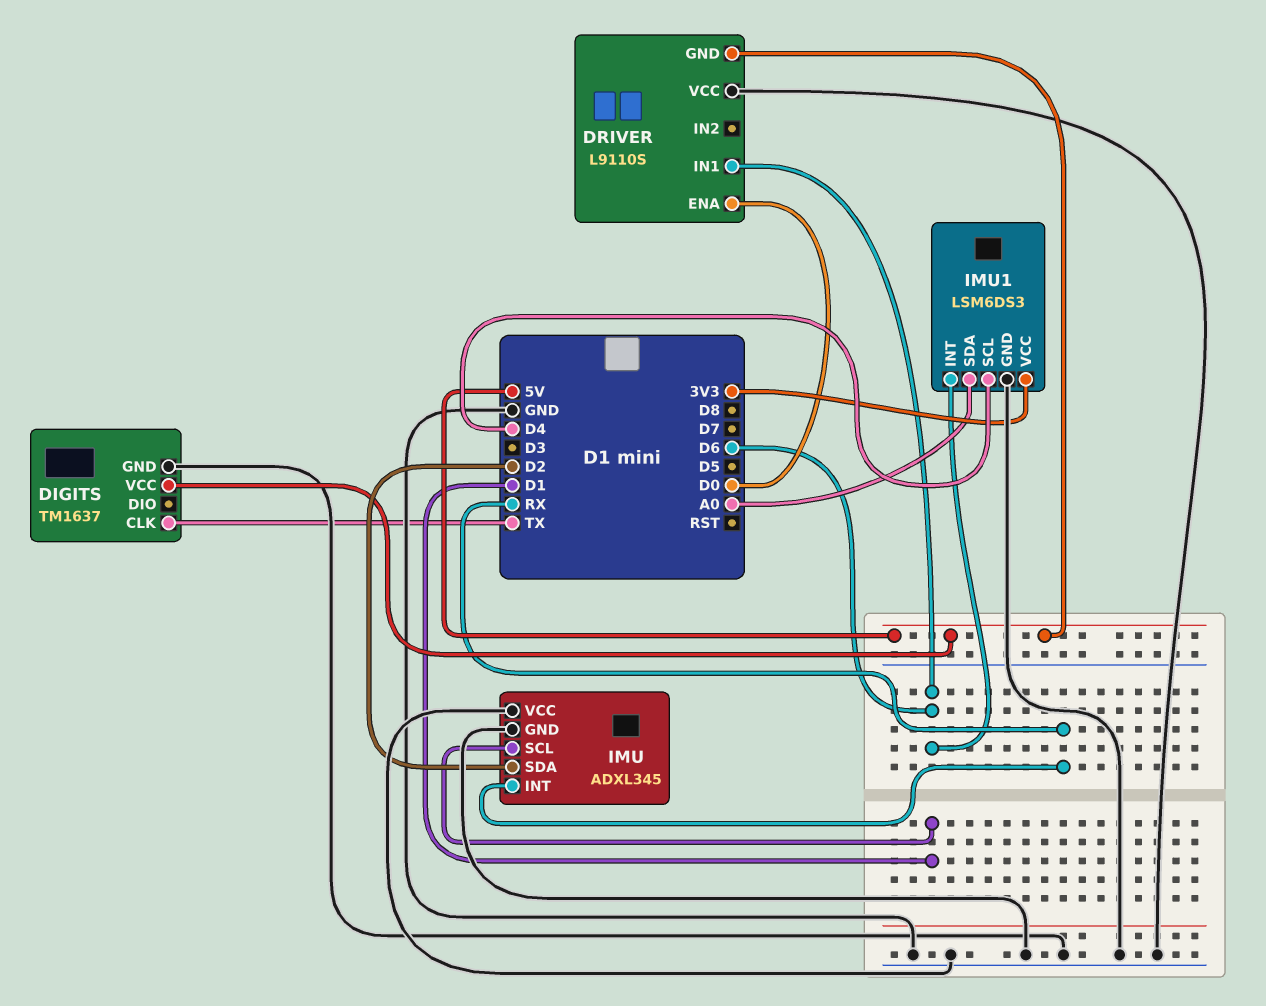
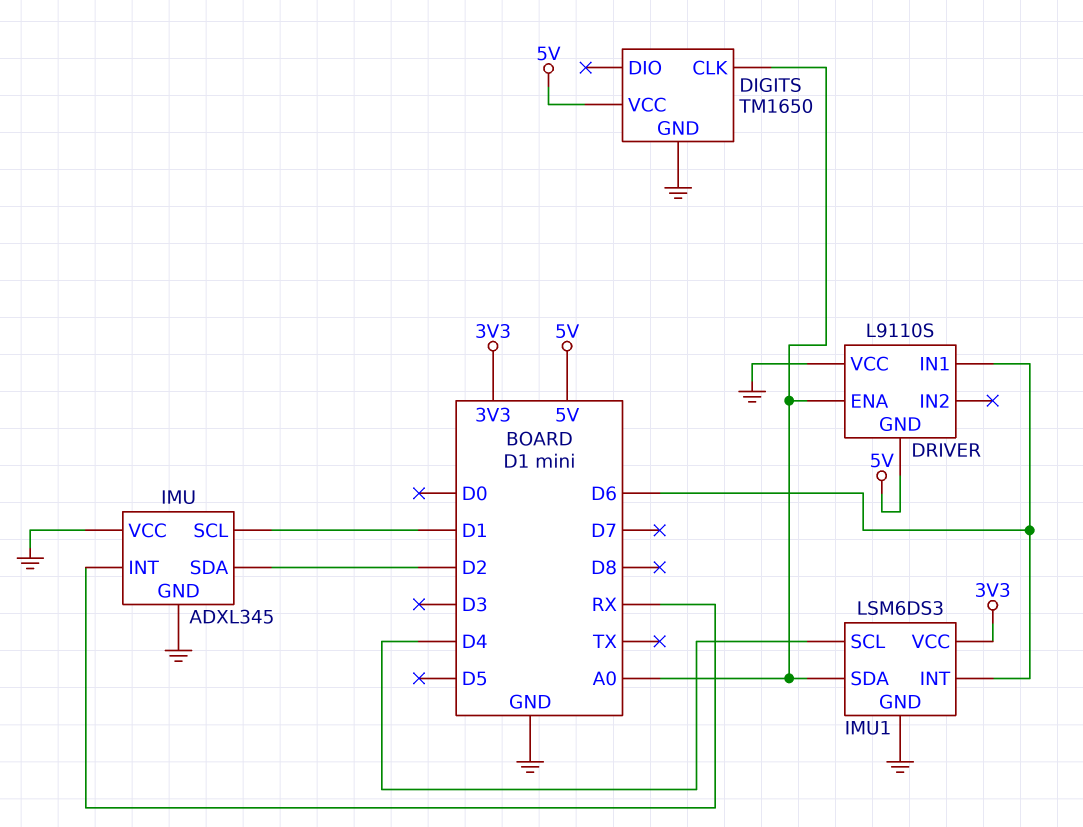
DIGITS: TM1637 -> TM1650
DIGITS pin CLK: TX -> A0
DRIVER pin ENA: D0 -> A0

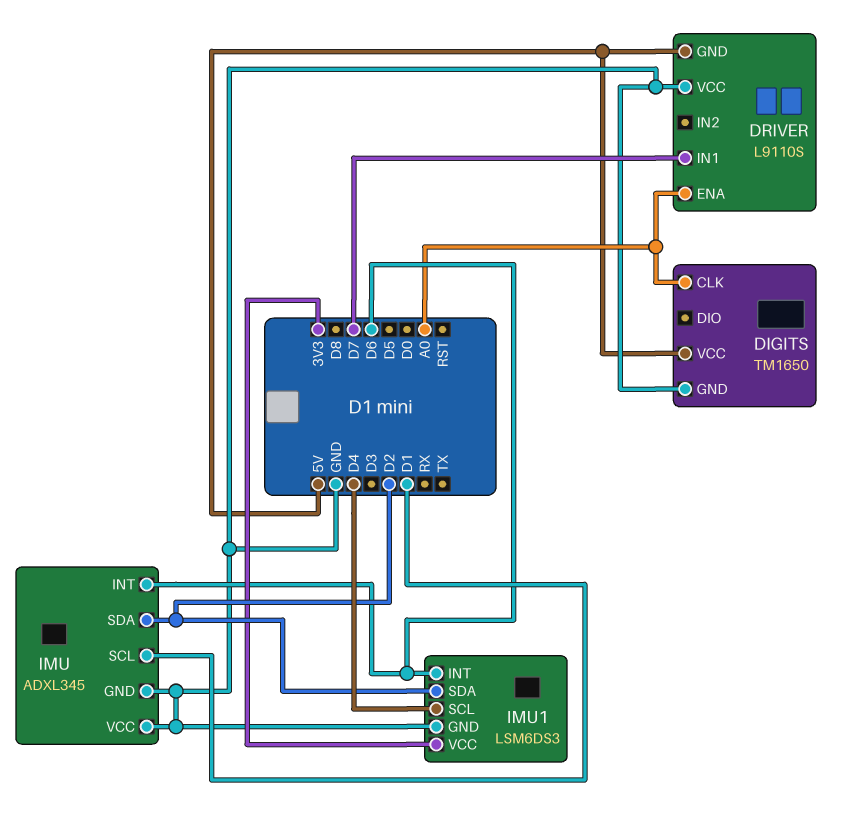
DRIVER pin IN1: D6 -> D7
IMU pin INT: RX -> D6
IMU1 pin SDA: A0 -> D2

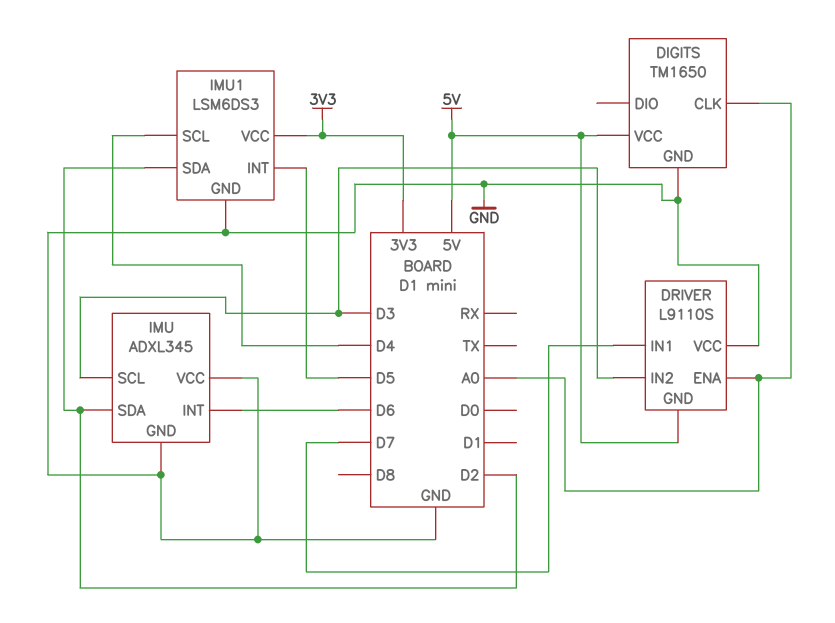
DRIVER pin IN2: none -> D3
IMU pin SCL: D1 -> D3
IMU1 pin INT: D6 -> D5

